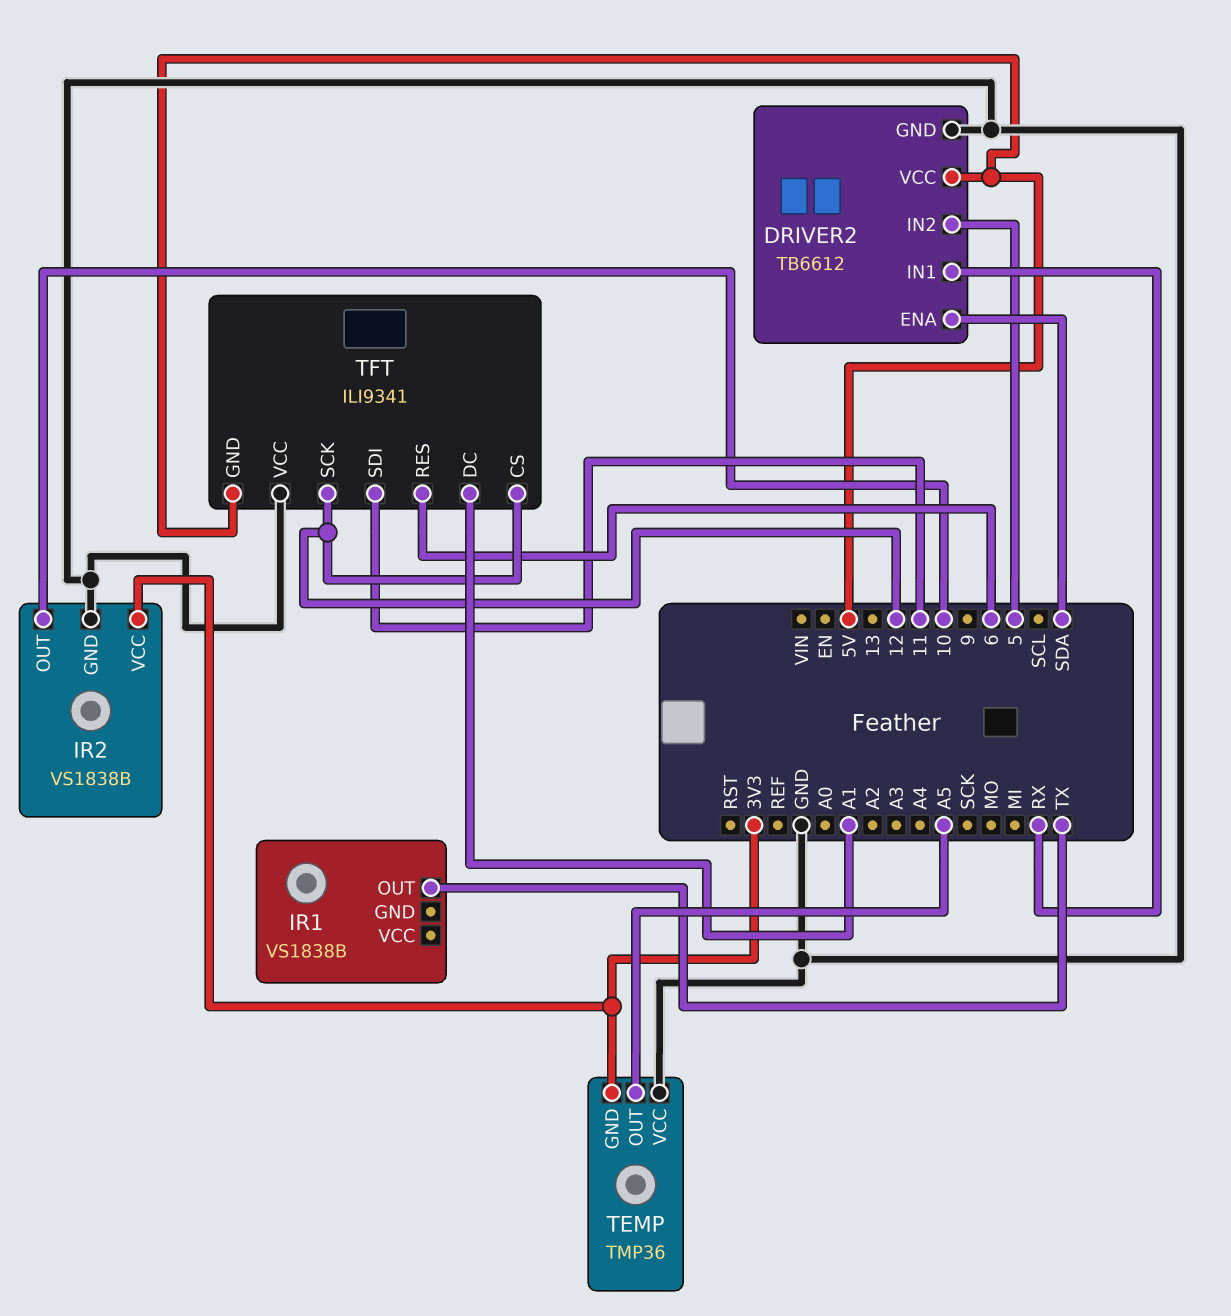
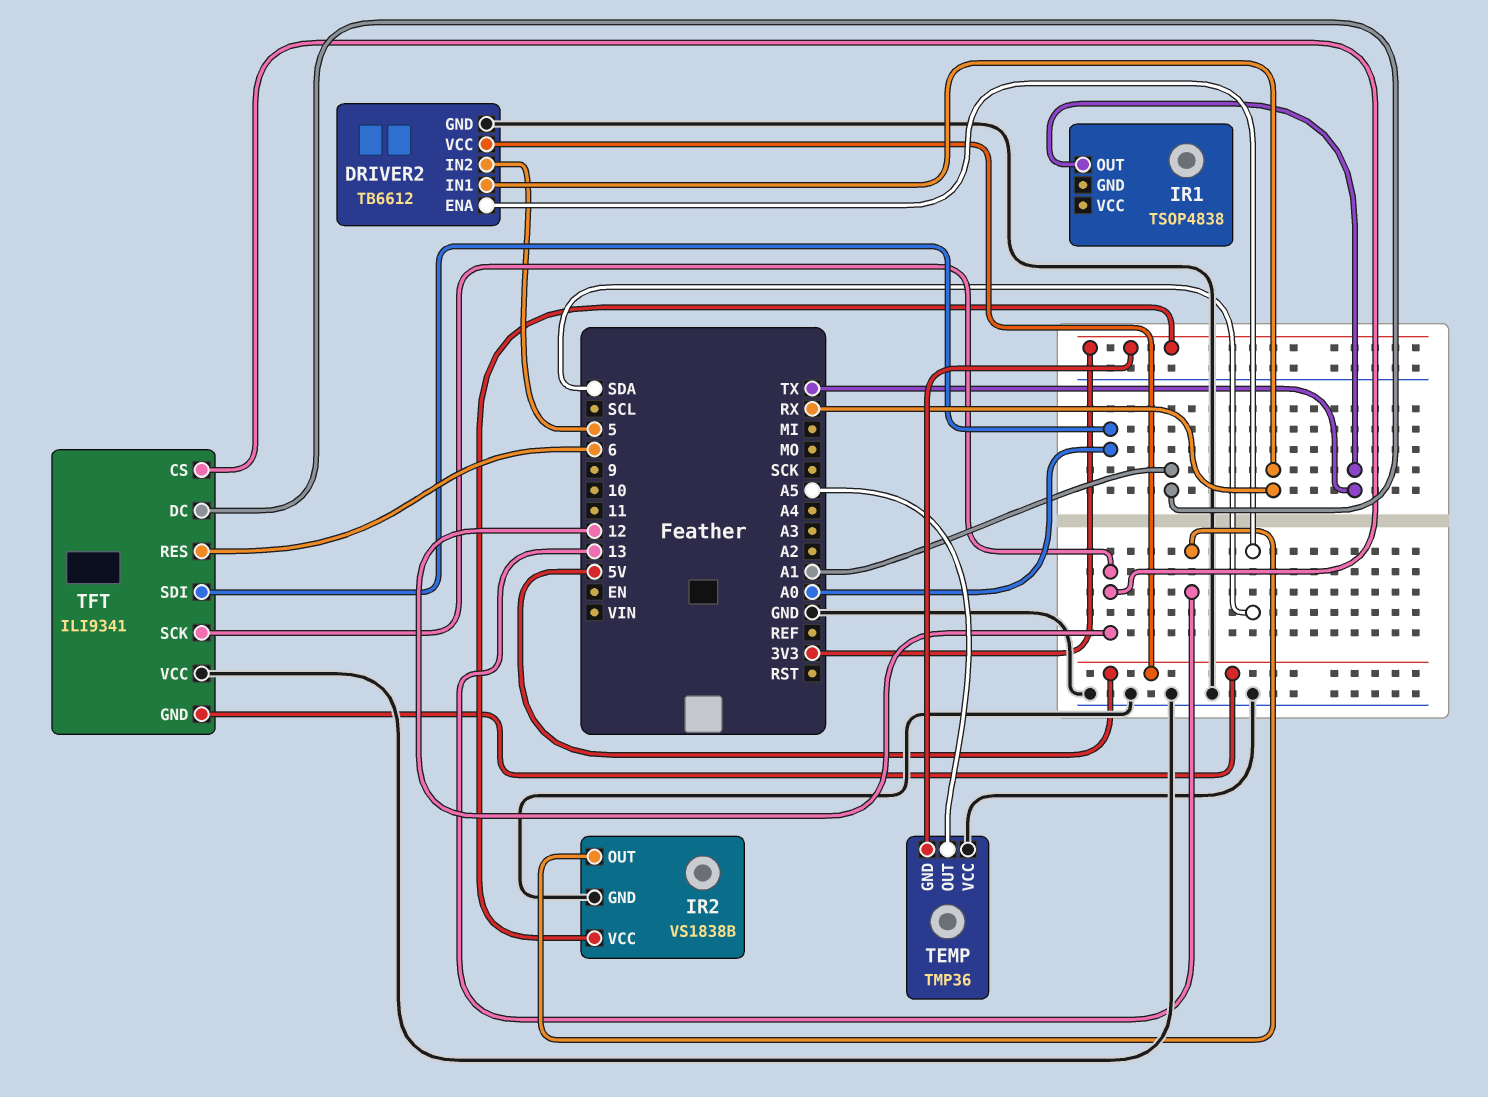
IR1: VS1838B -> TSOP4838
IR2 pin OUT: 10 -> 13
TFT pin SDI: 11 -> A0

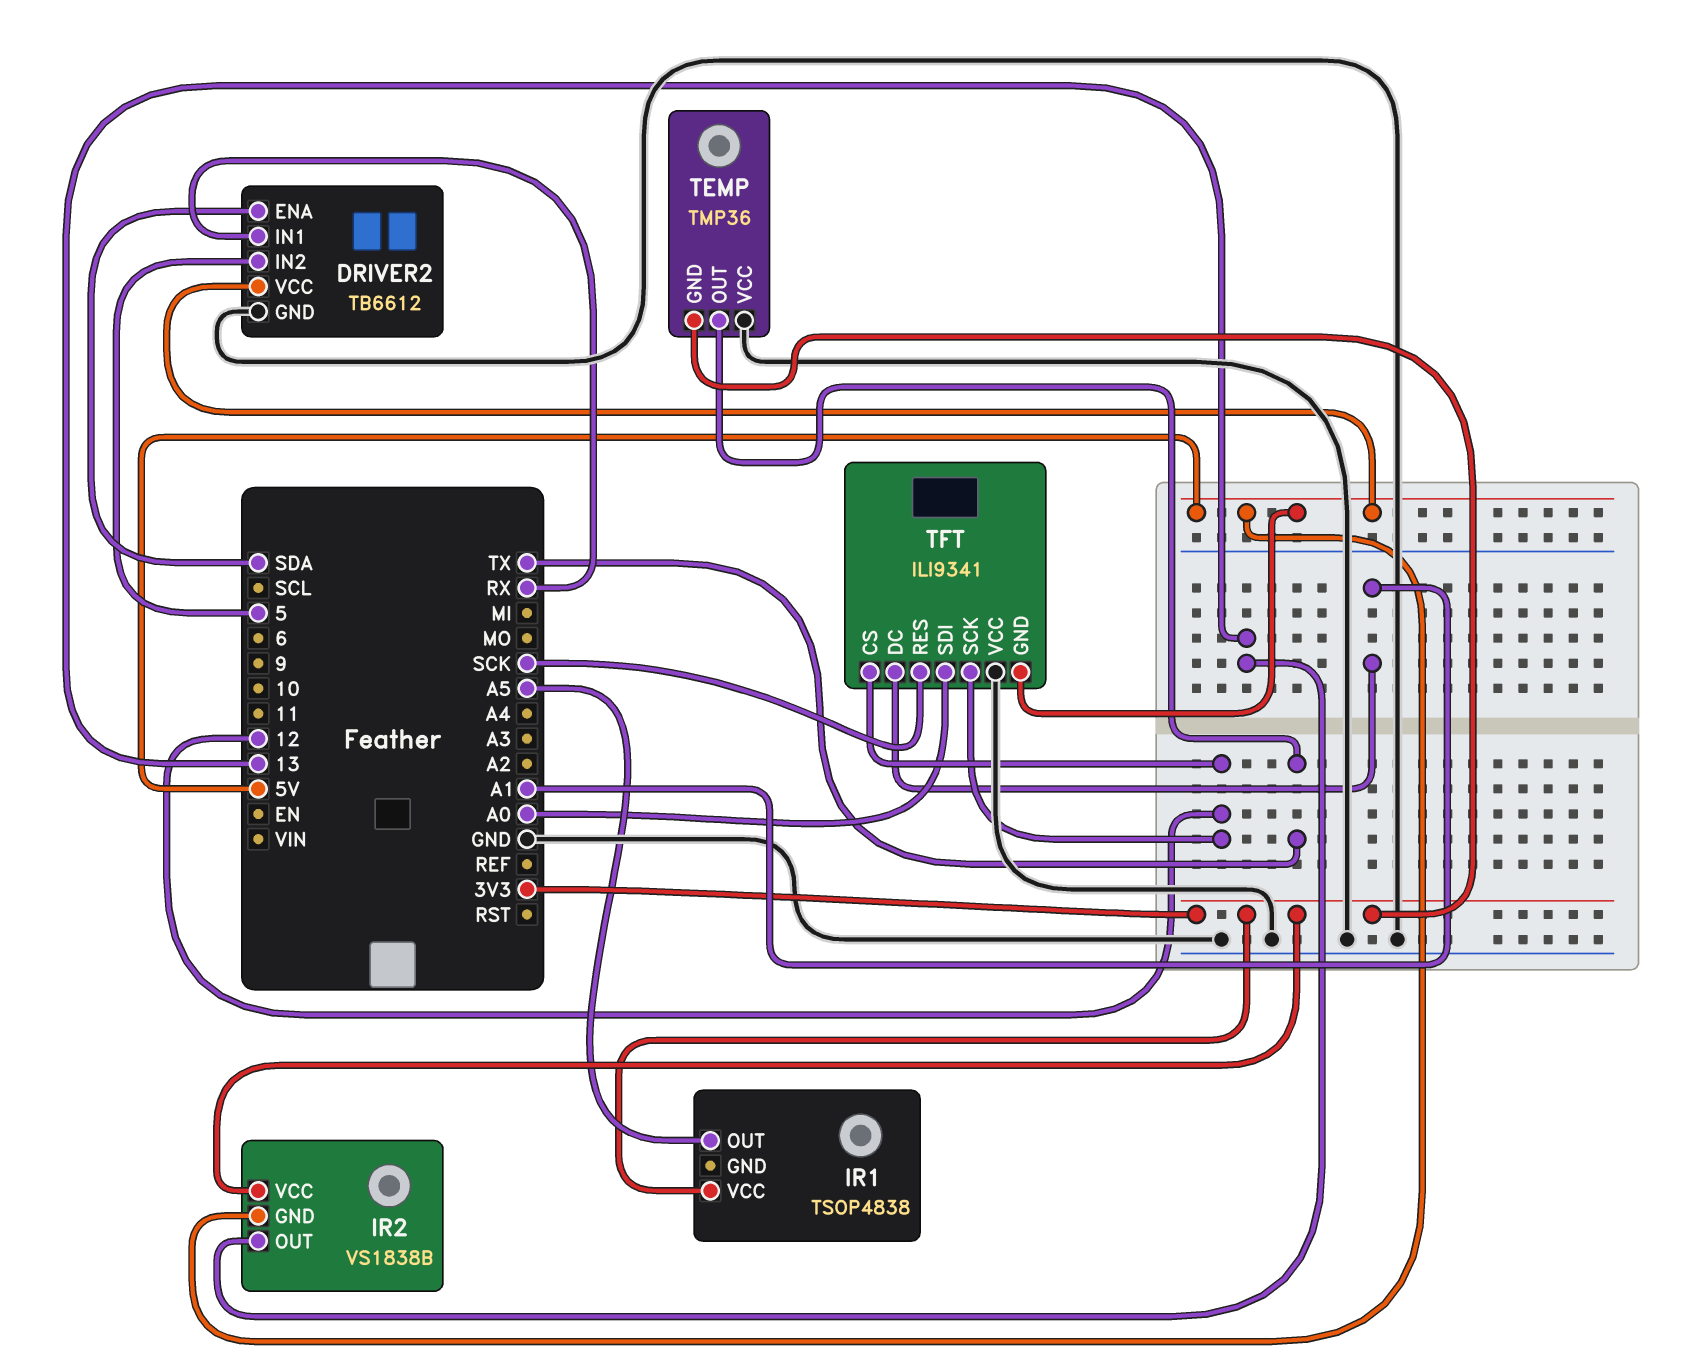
IR1 pin OUT: TX -> A5
IR1 pin VCC: none -> 3V3
IR2 pin GND: GND -> 5V
TEMP pin OUT: A5 -> TX
TFT pin RES: 6 -> SCK

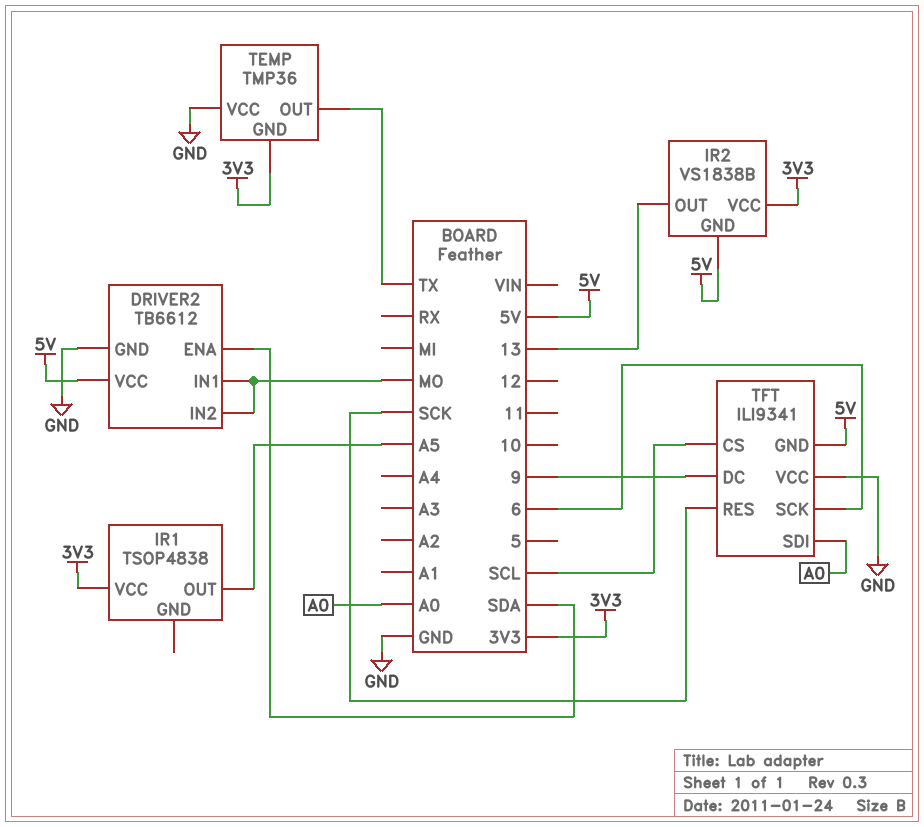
DRIVER2 pin IN1: RX -> MO
DRIVER2 pin IN2: 5 -> MO
TFT pin CS: 12 -> SCL
TFT pin DC: A1 -> 9
TFT pin SCK: 12 -> 6

